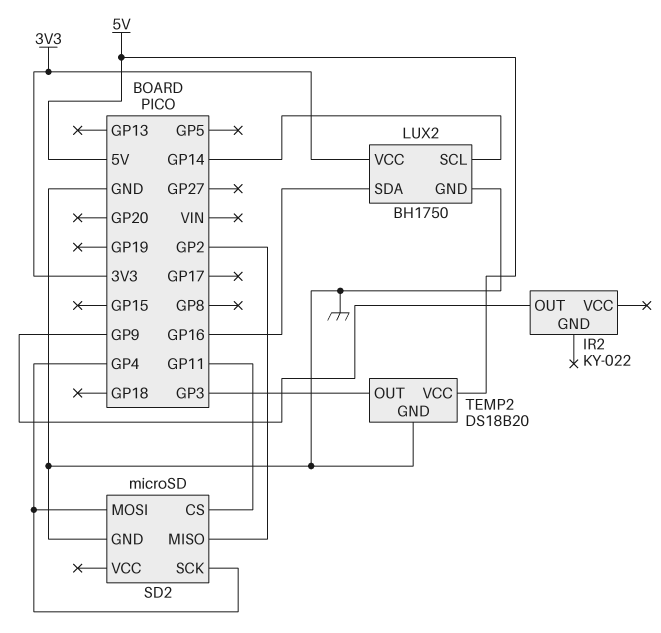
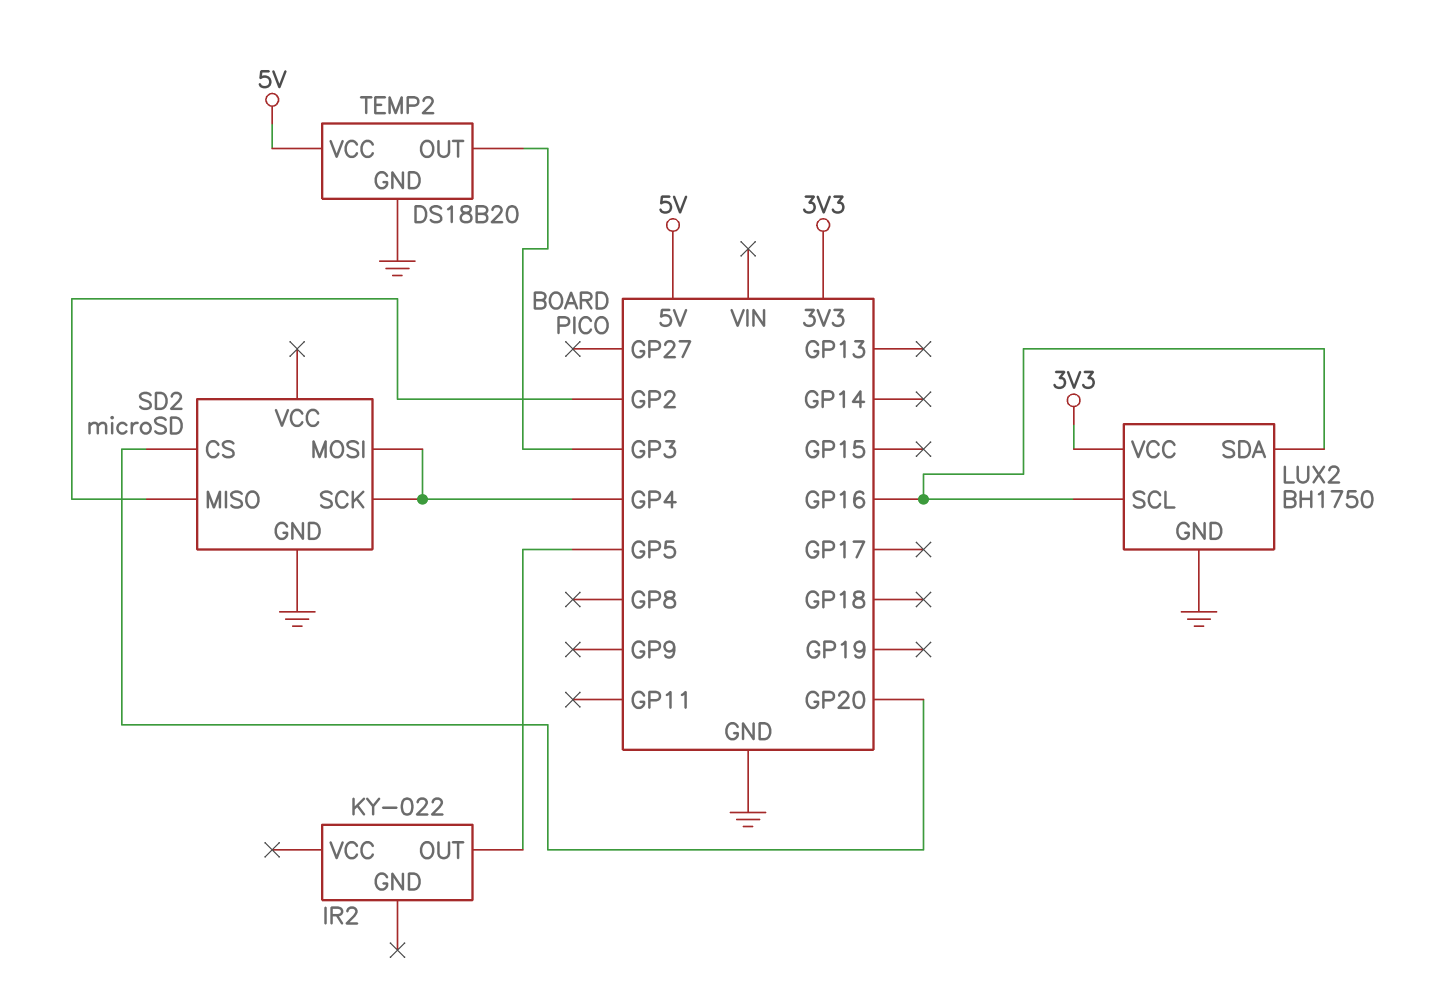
IR2 pin OUT: GP9 -> GP5
LUX2 pin SCL: GP14 -> GP16
SD2 pin CS: GP11 -> GP20

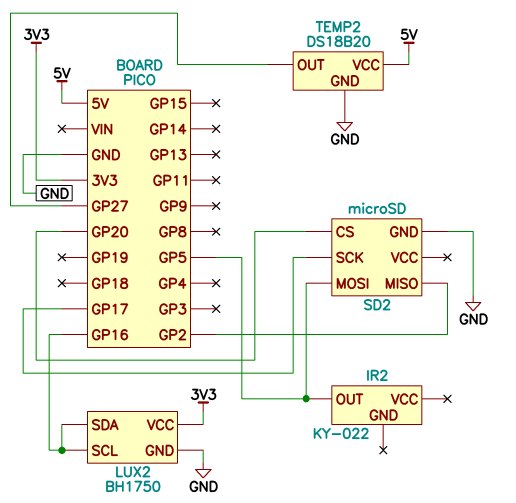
SD2 pin MOSI: GP4 -> GP5
SD2 pin SCK: GP4 -> GP17
TEMP2 pin OUT: GP3 -> GP27

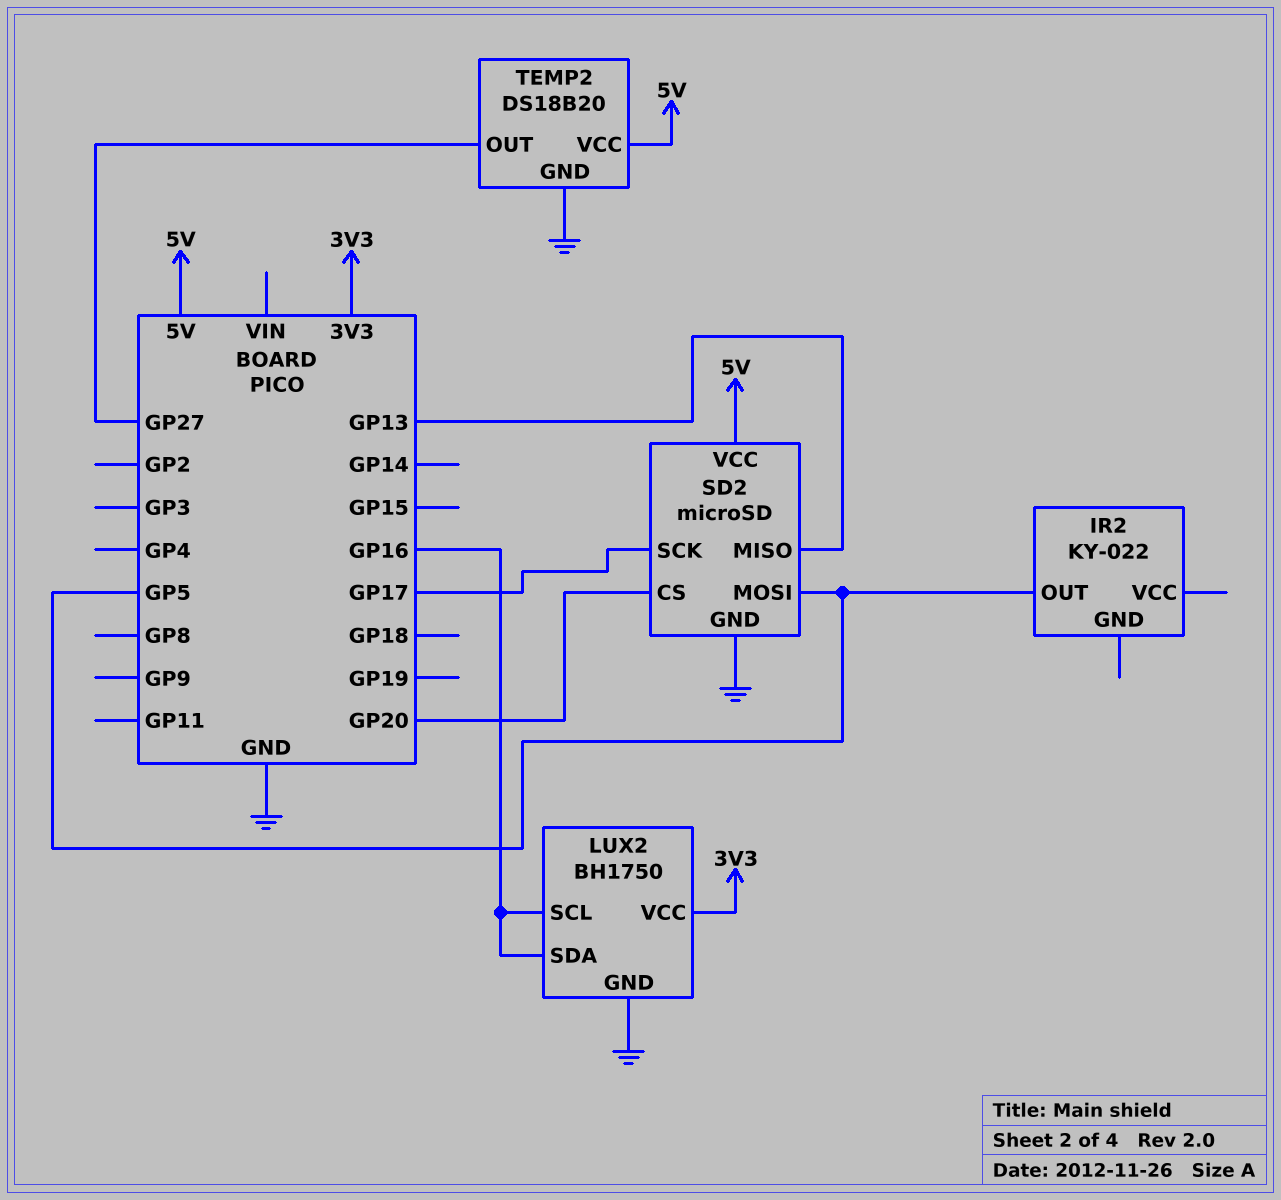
SD2 pin MISO: GP2 -> GP13
SD2 pin VCC: none -> 5V

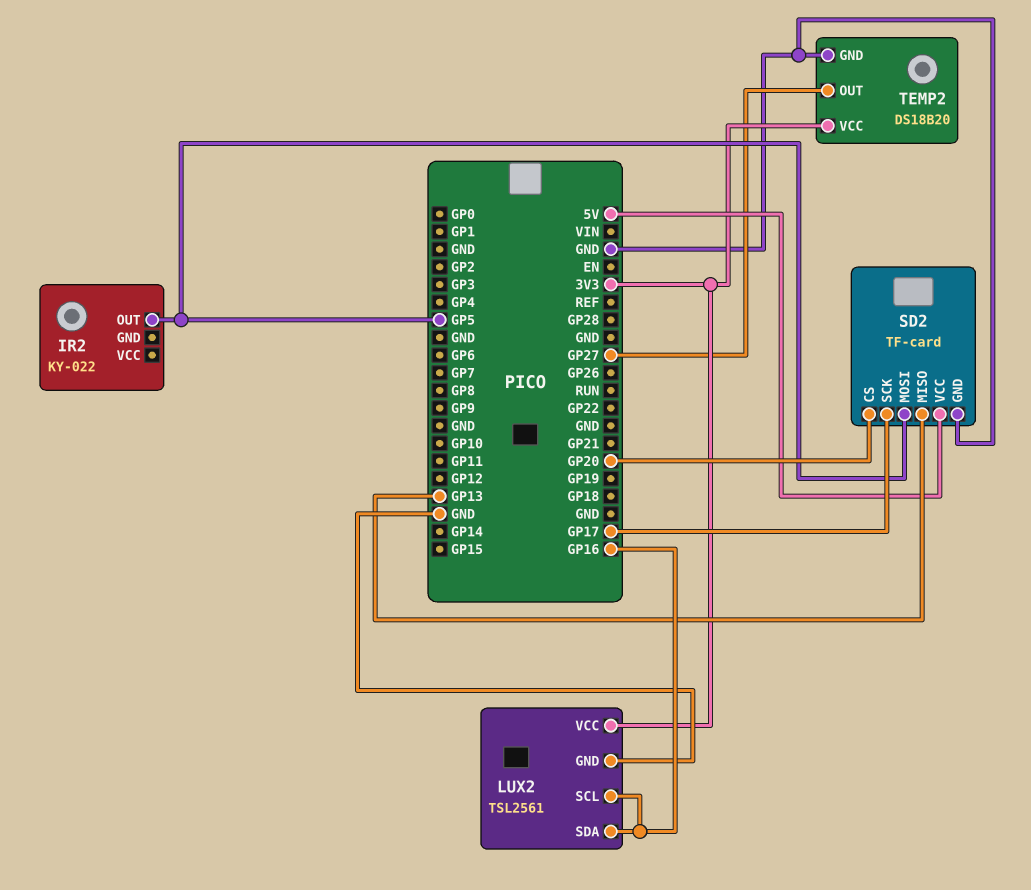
LUX2: BH1750 -> TSL2561
SD2: microSD -> TF-card
TEMP2 pin VCC: 5V -> 3V3

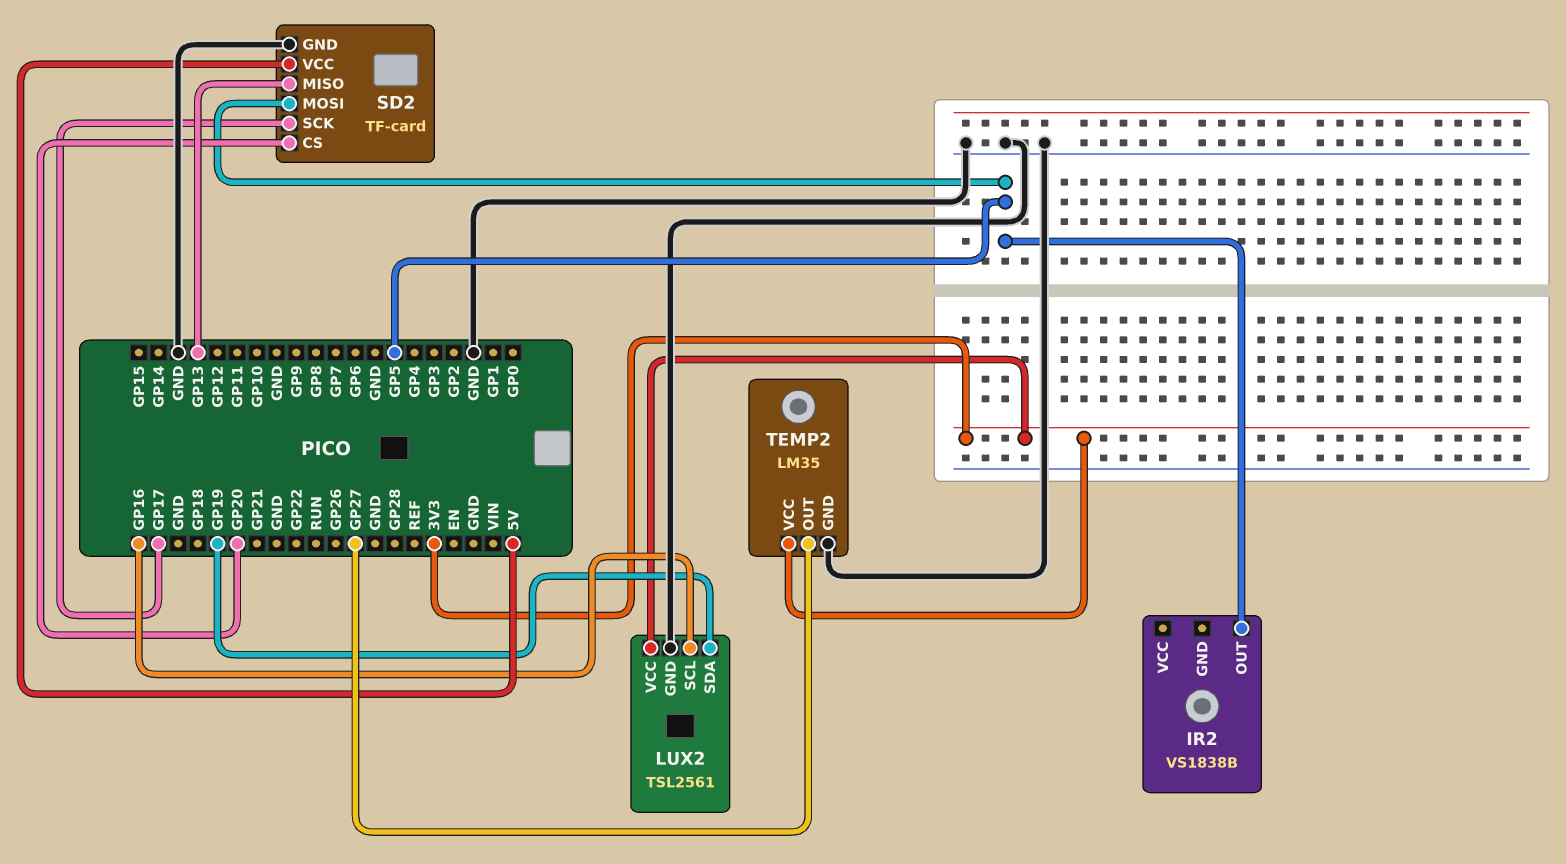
IR2: KY-022 -> VS1838B
LUX2 pin SDA: GP16 -> GP19
TEMP2: DS18B20 -> LM35

